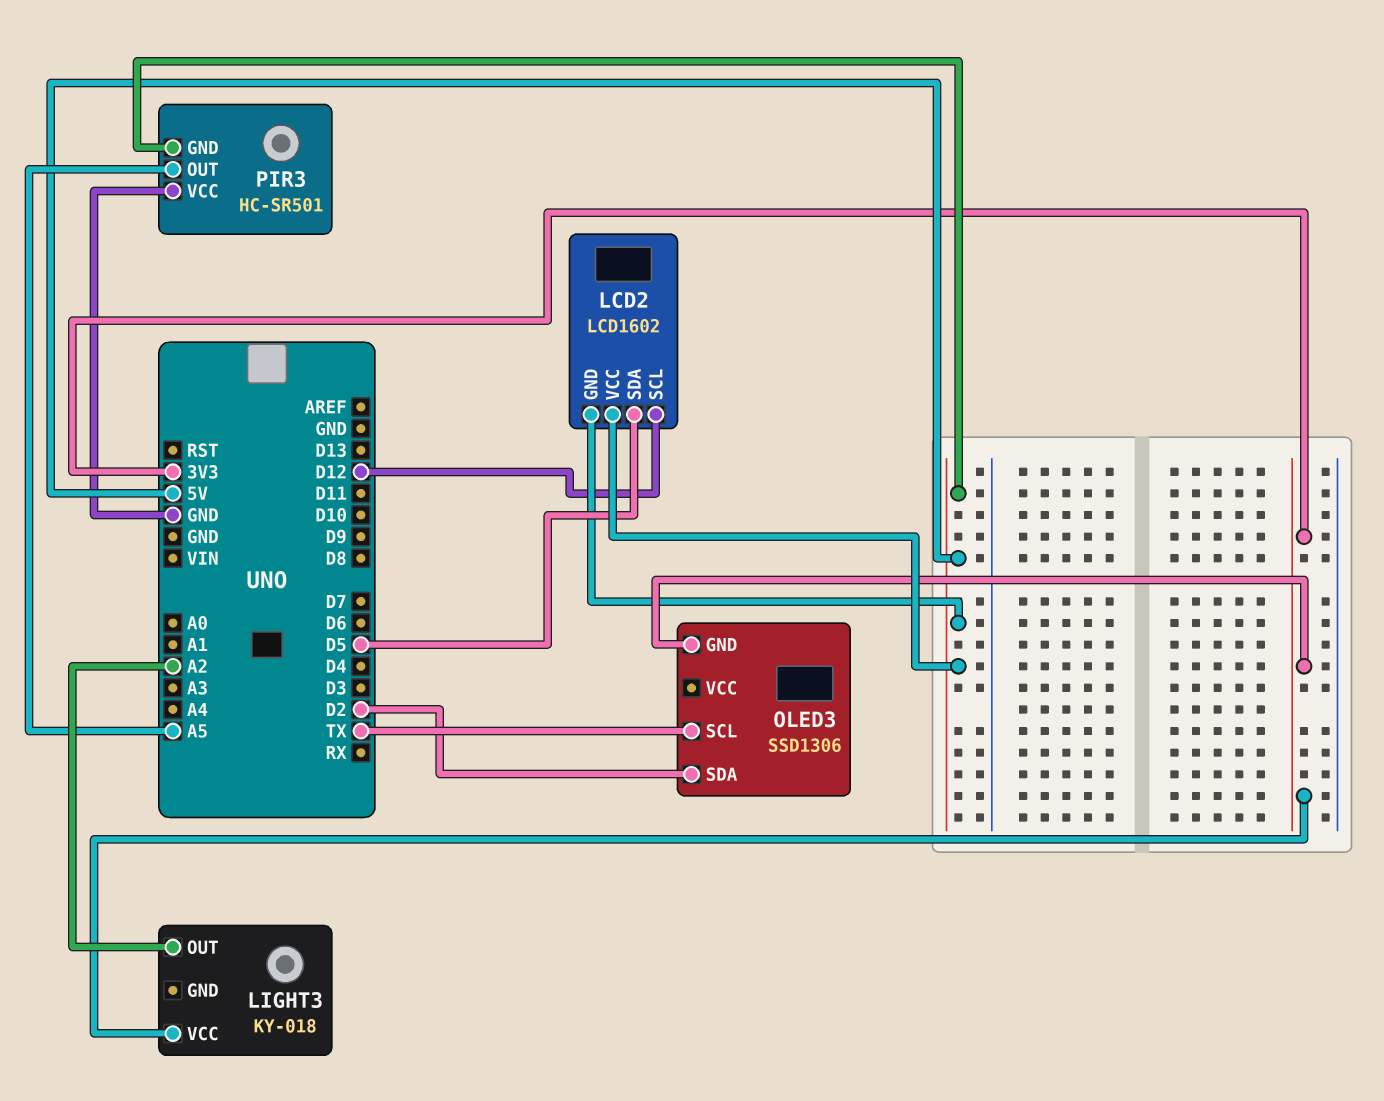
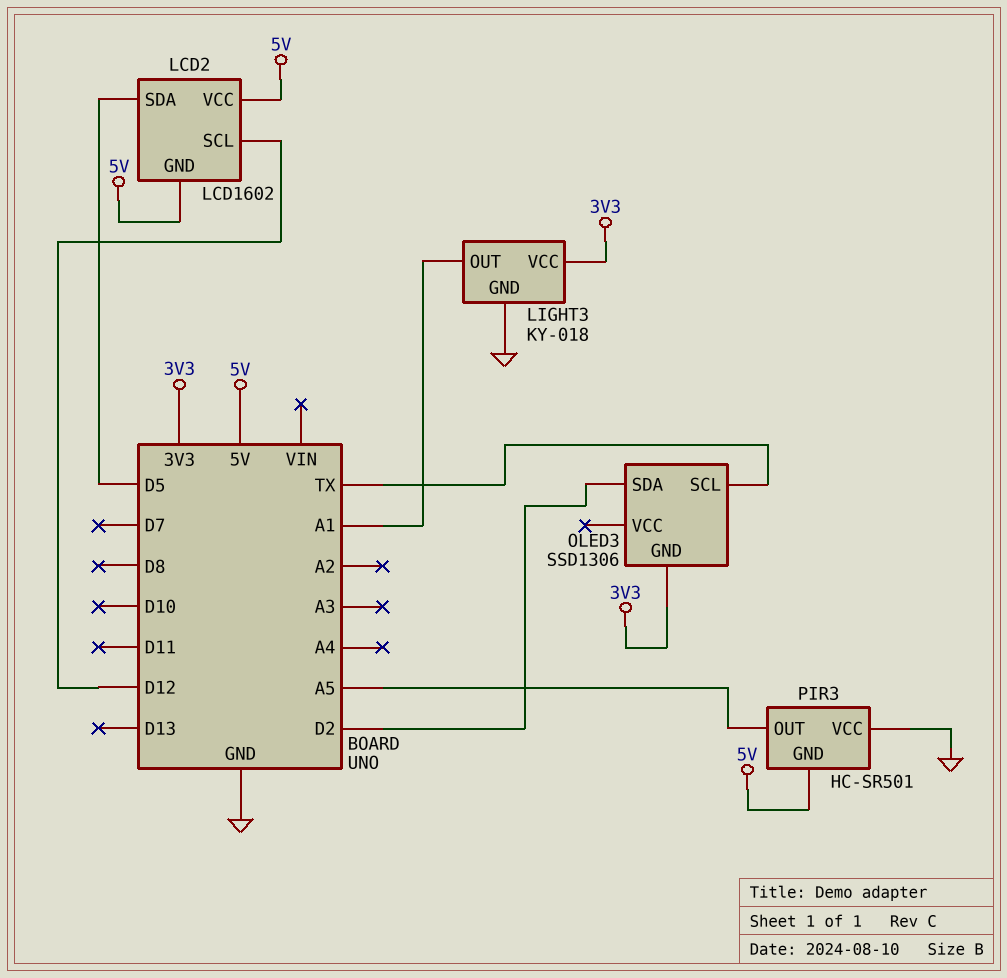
LIGHT3 pin GND: none -> GND
LIGHT3 pin OUT: A2 -> A1

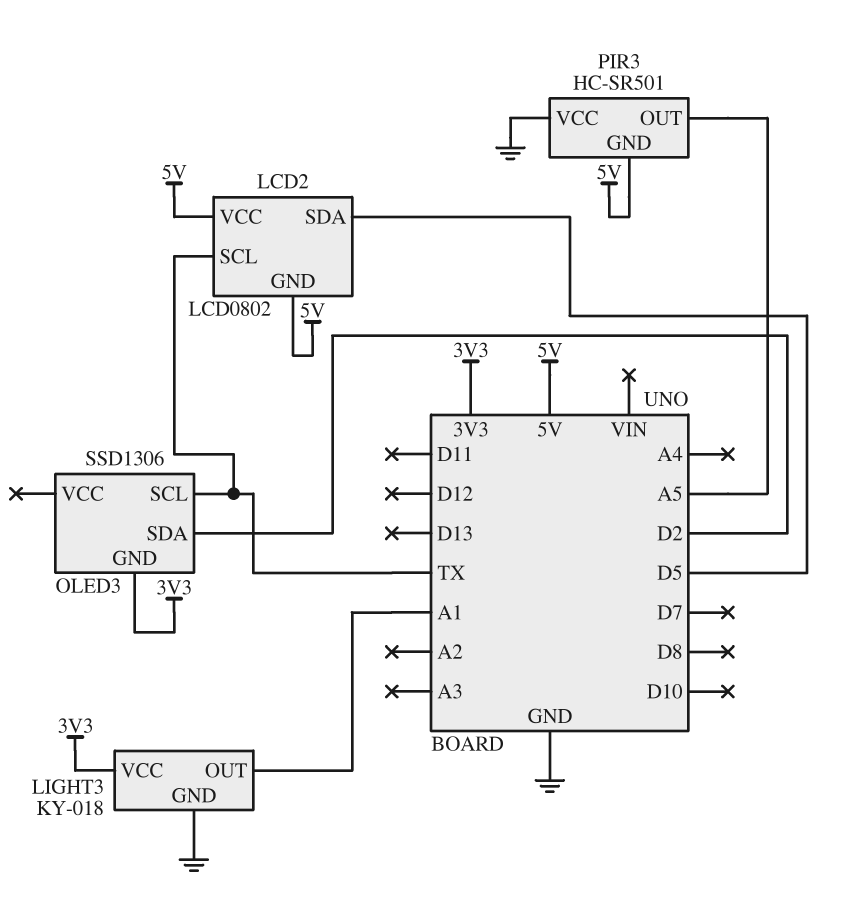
LCD2: LCD1602 -> LCD0802
LCD2 pin SCL: D12 -> TX

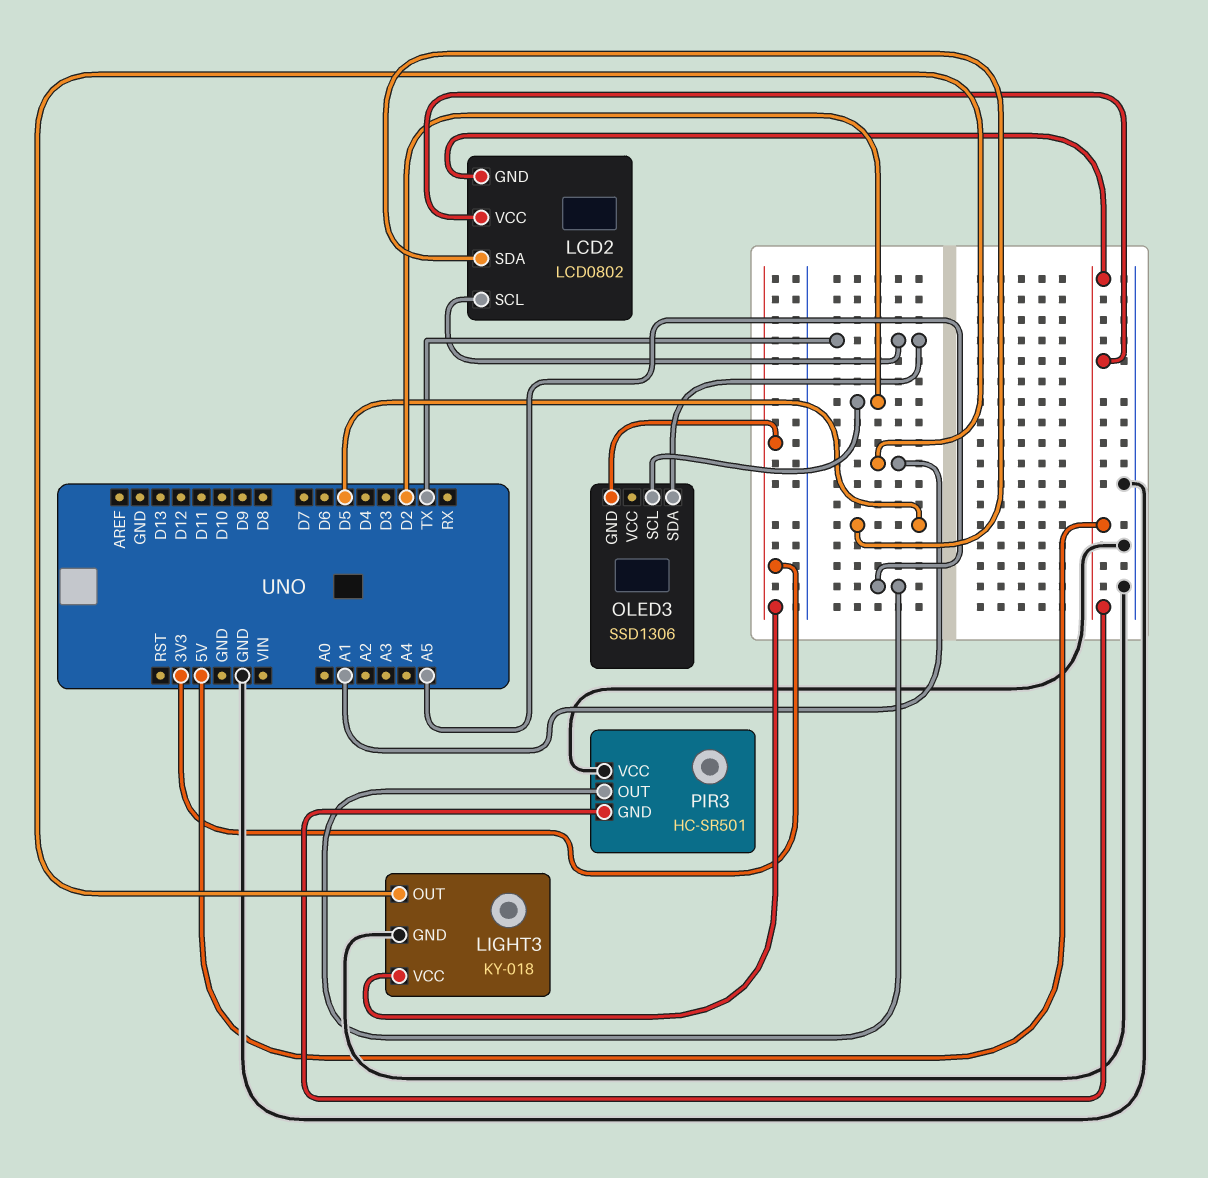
OLED3 pin SCL: TX -> D2
OLED3 pin SDA: D2 -> TX

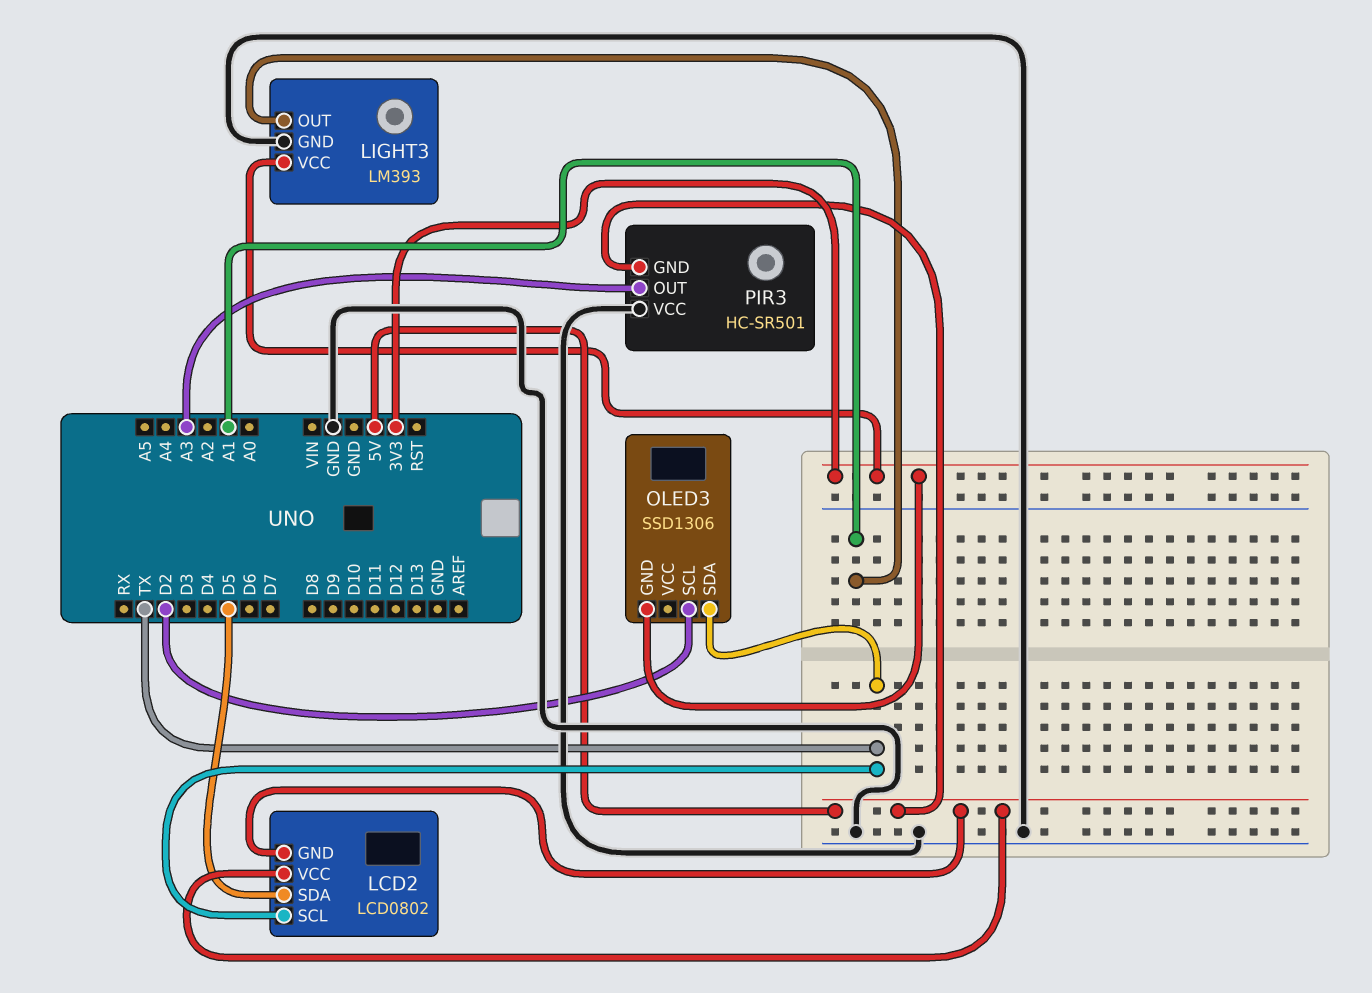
LIGHT3: KY-018 -> LM393
PIR3 pin OUT: A5 -> A3

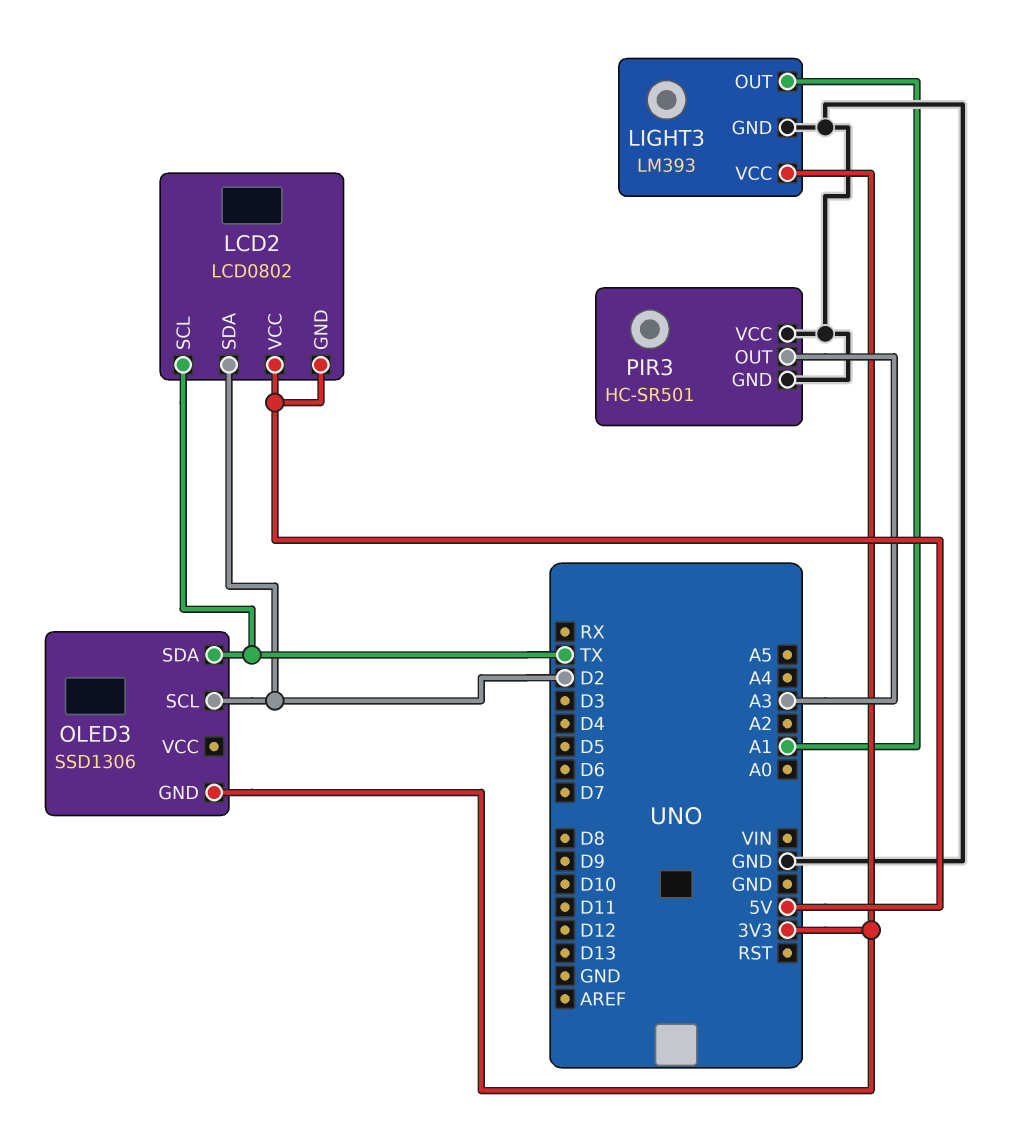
LCD2 pin SDA: D5 -> D2
PIR3 pin GND: 5V -> GND

